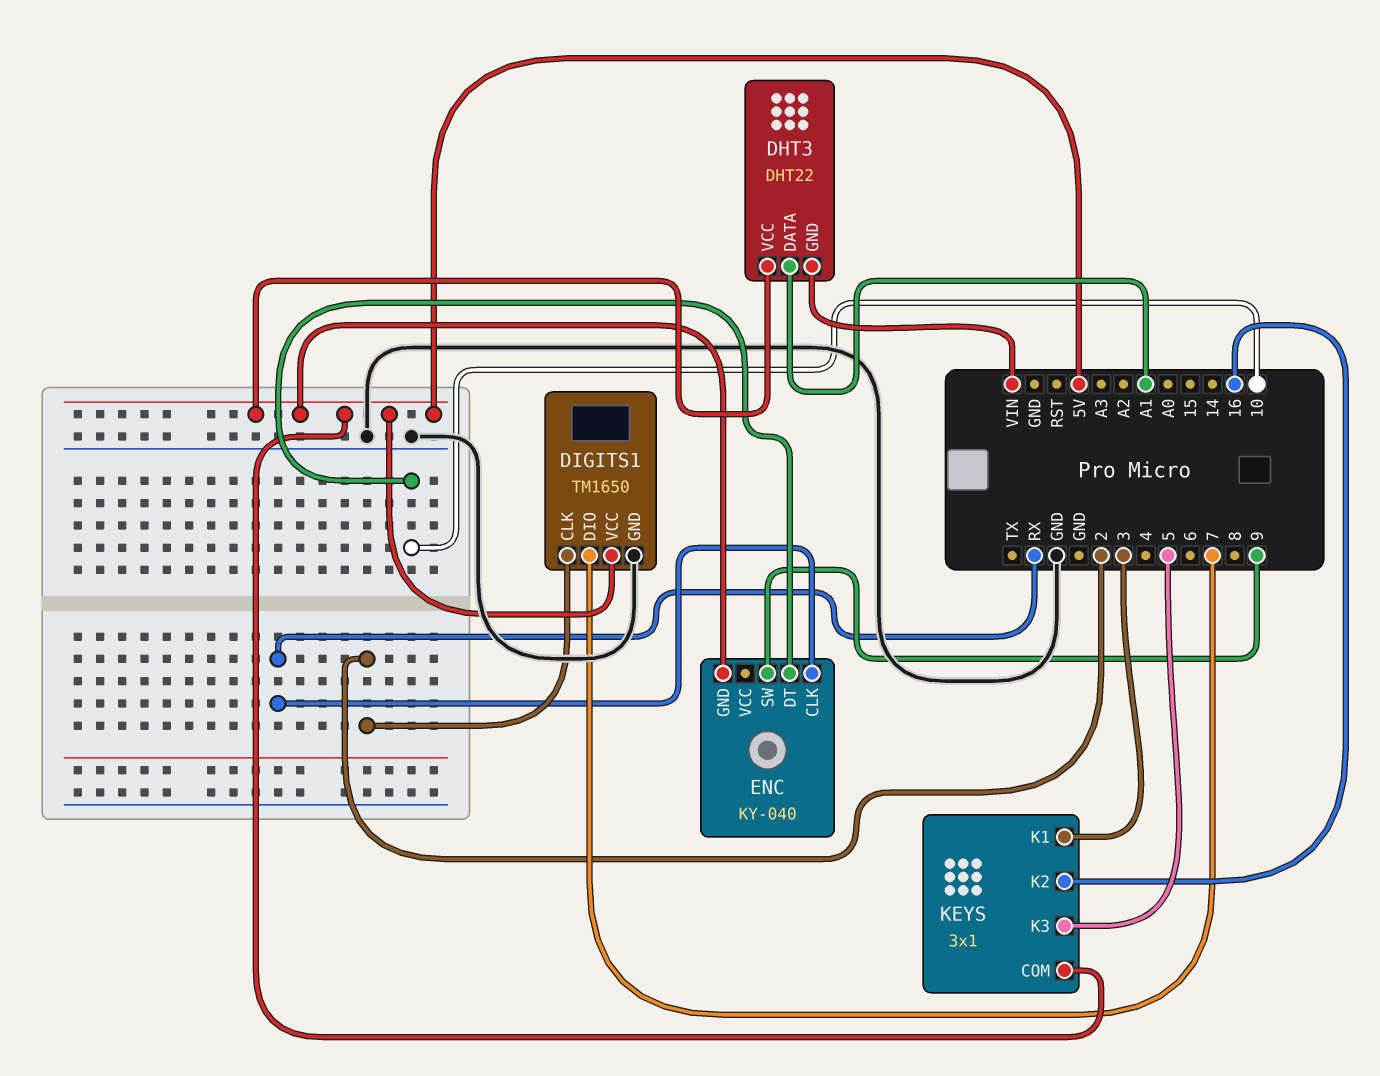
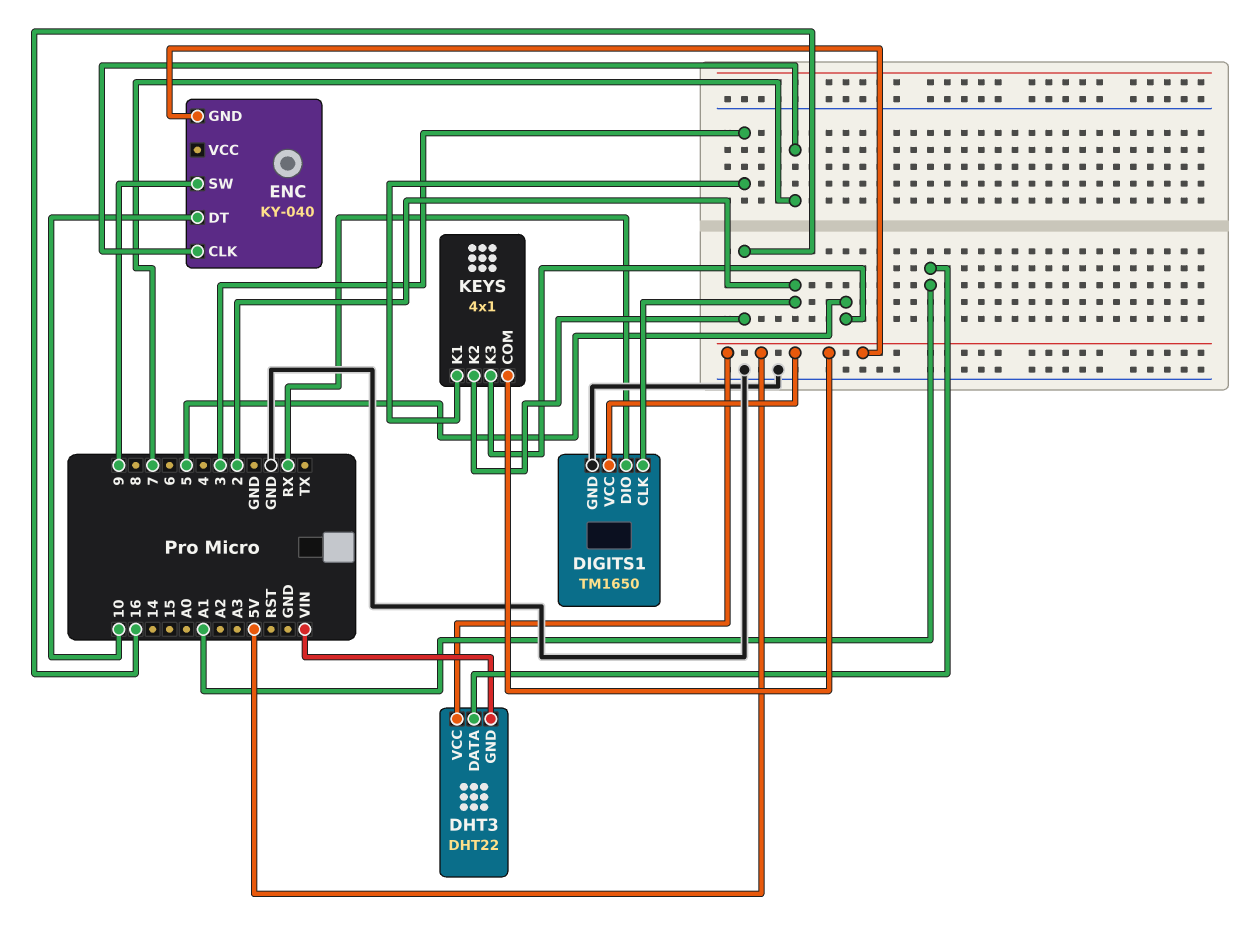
DIGITS1 pin DIO: 7 -> RX
ENC pin CLK: RX -> 7
KEYS: 3x1 -> 4x1

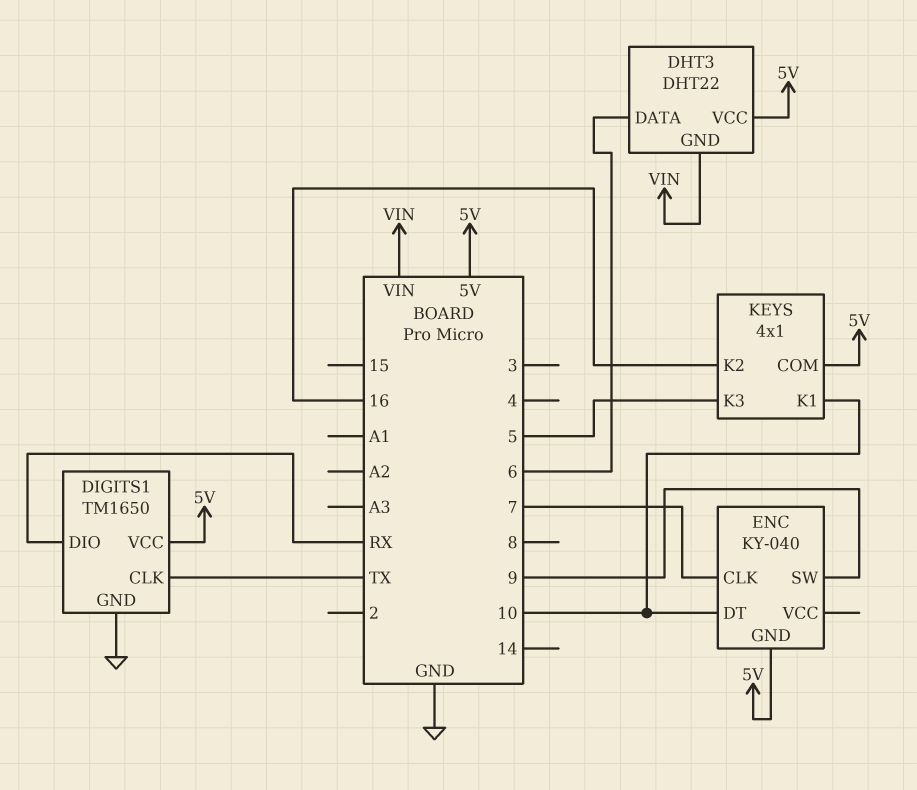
DHT3 pin DATA: A1 -> 6
DIGITS1 pin CLK: 2 -> TX
KEYS pin K1: 3 -> 10

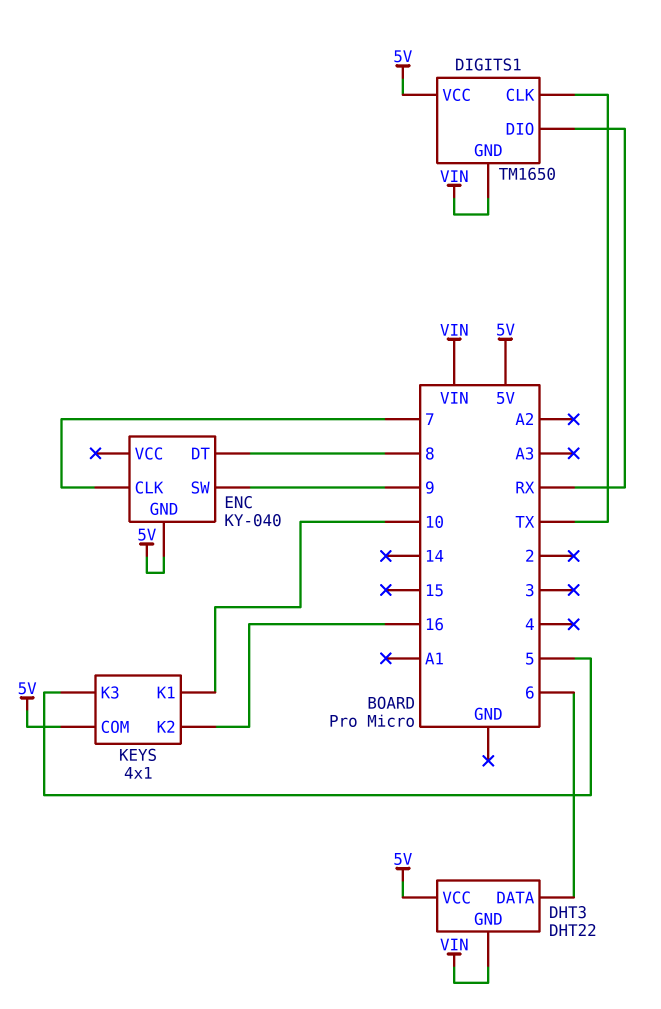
DIGITS1 pin GND: GND -> VIN
ENC pin DT: 10 -> 8

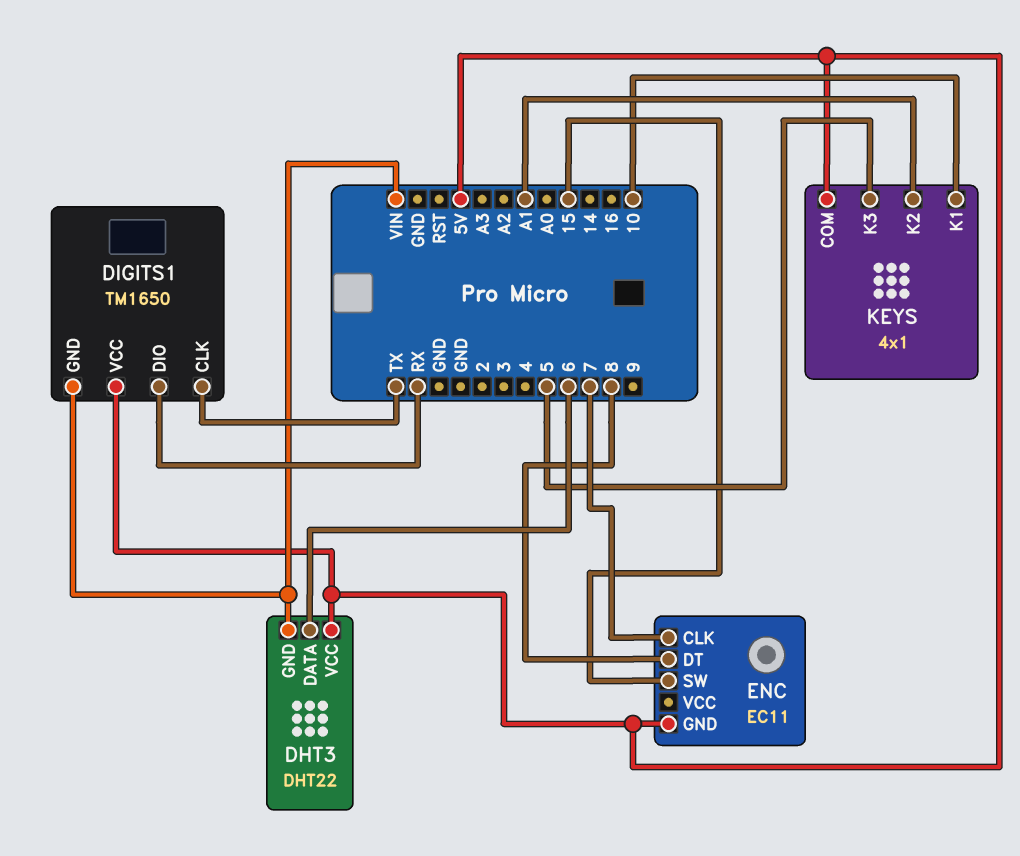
ENC: KY-040 -> EC11
ENC pin SW: 9 -> 15
KEYS pin K2: 16 -> A1

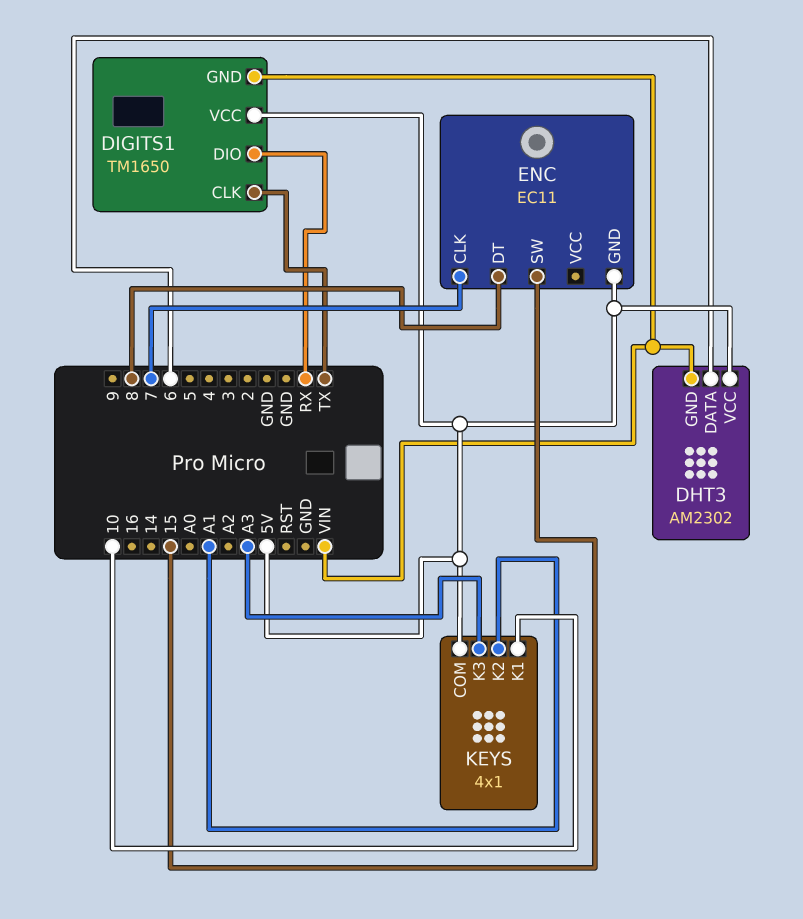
DHT3: DHT22 -> AM2302
KEYS pin K3: 5 -> A3

